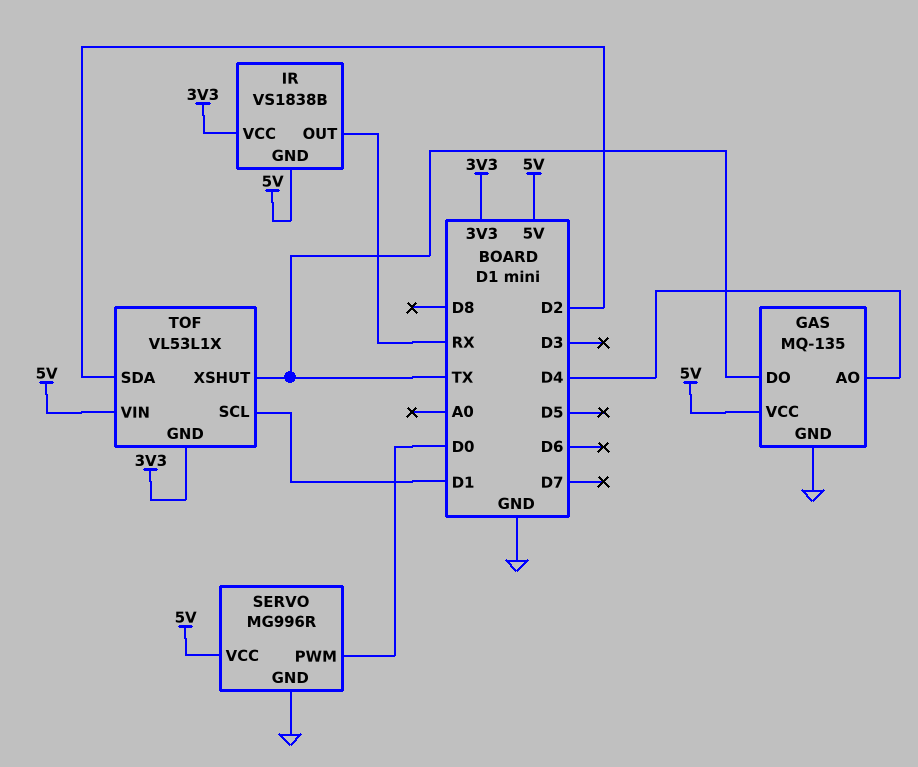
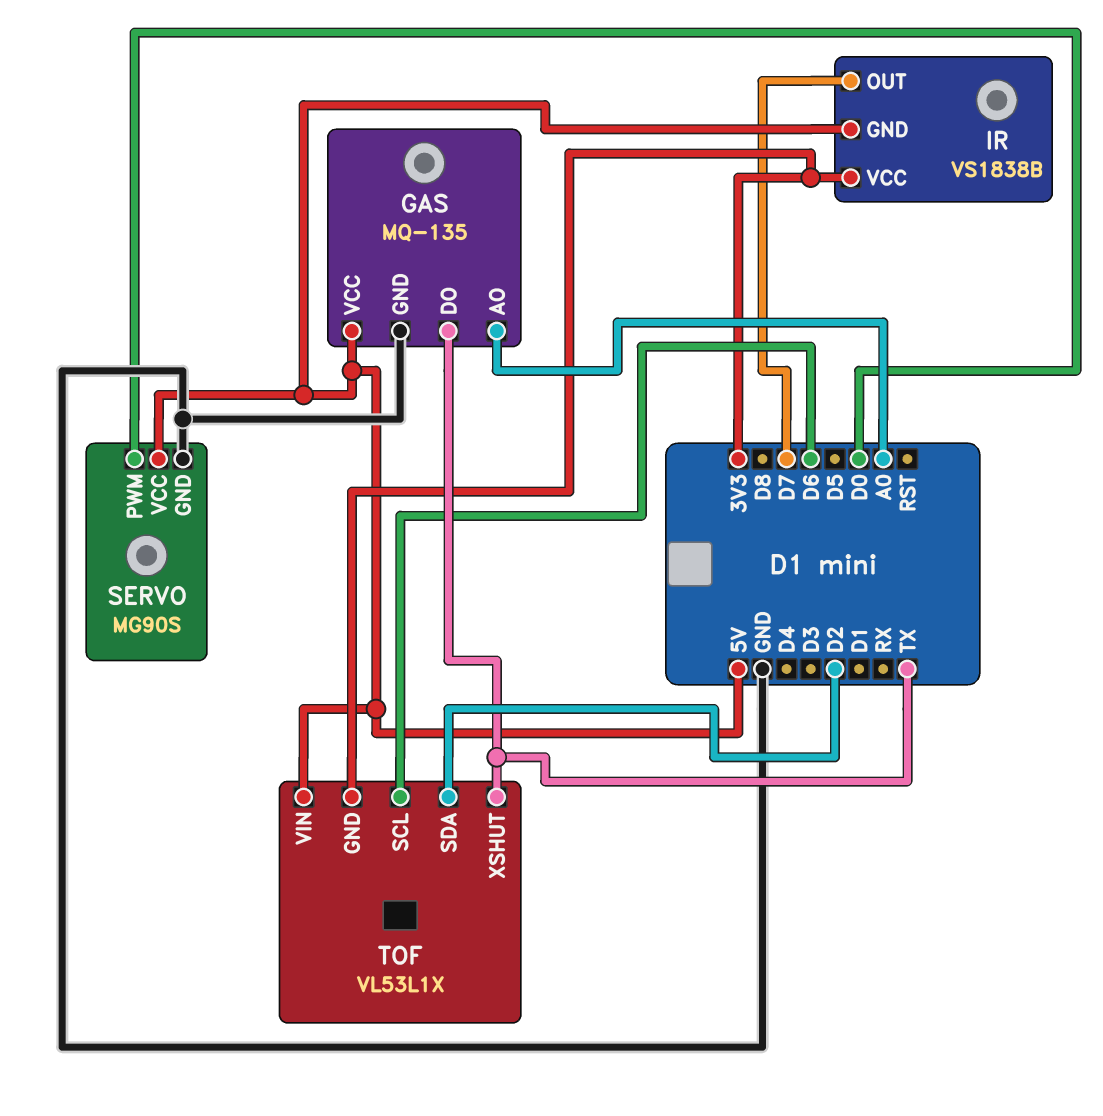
GAS pin AO: D4 -> A0
IR pin OUT: RX -> D7
SERVO: MG996R -> MG90S
TOF pin SCL: D1 -> D6

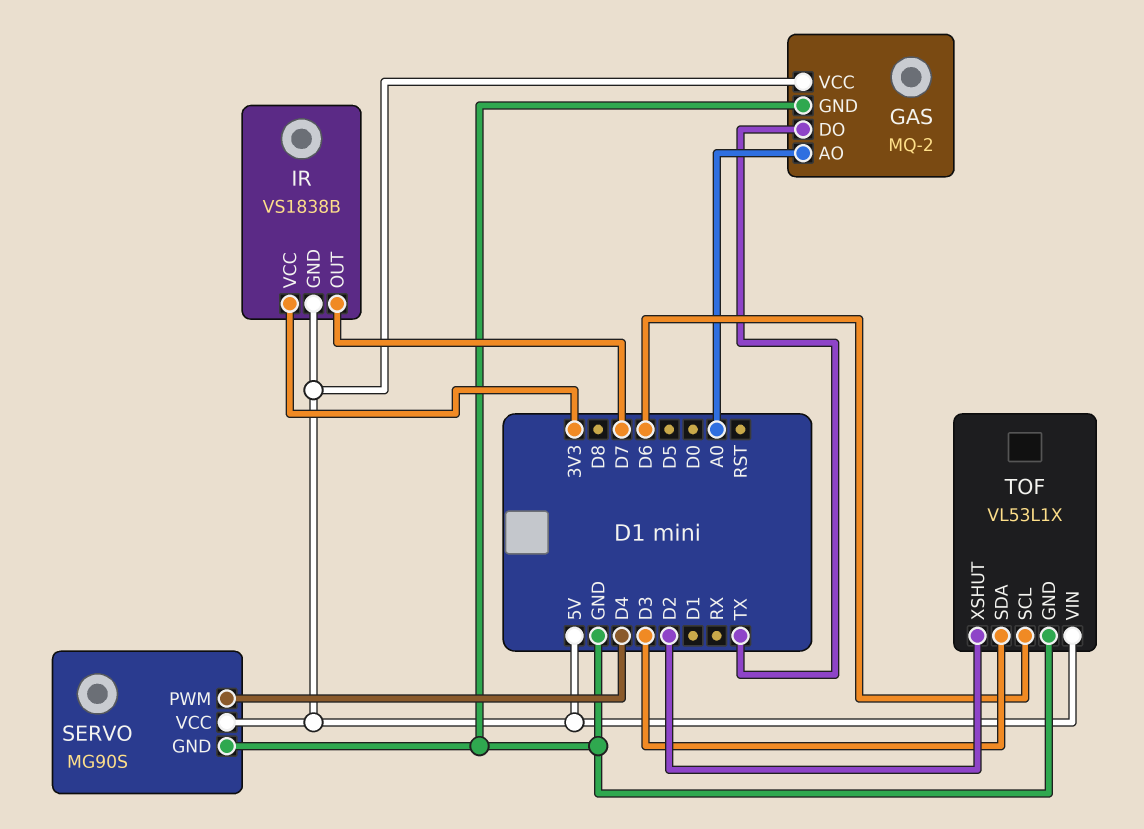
GAS: MQ-135 -> MQ-2
SERVO pin PWM: D0 -> D4
TOF pin GND: 3V3 -> GND
TOF pin SDA: D2 -> D3
TOF pin XSHUT: TX -> D2

